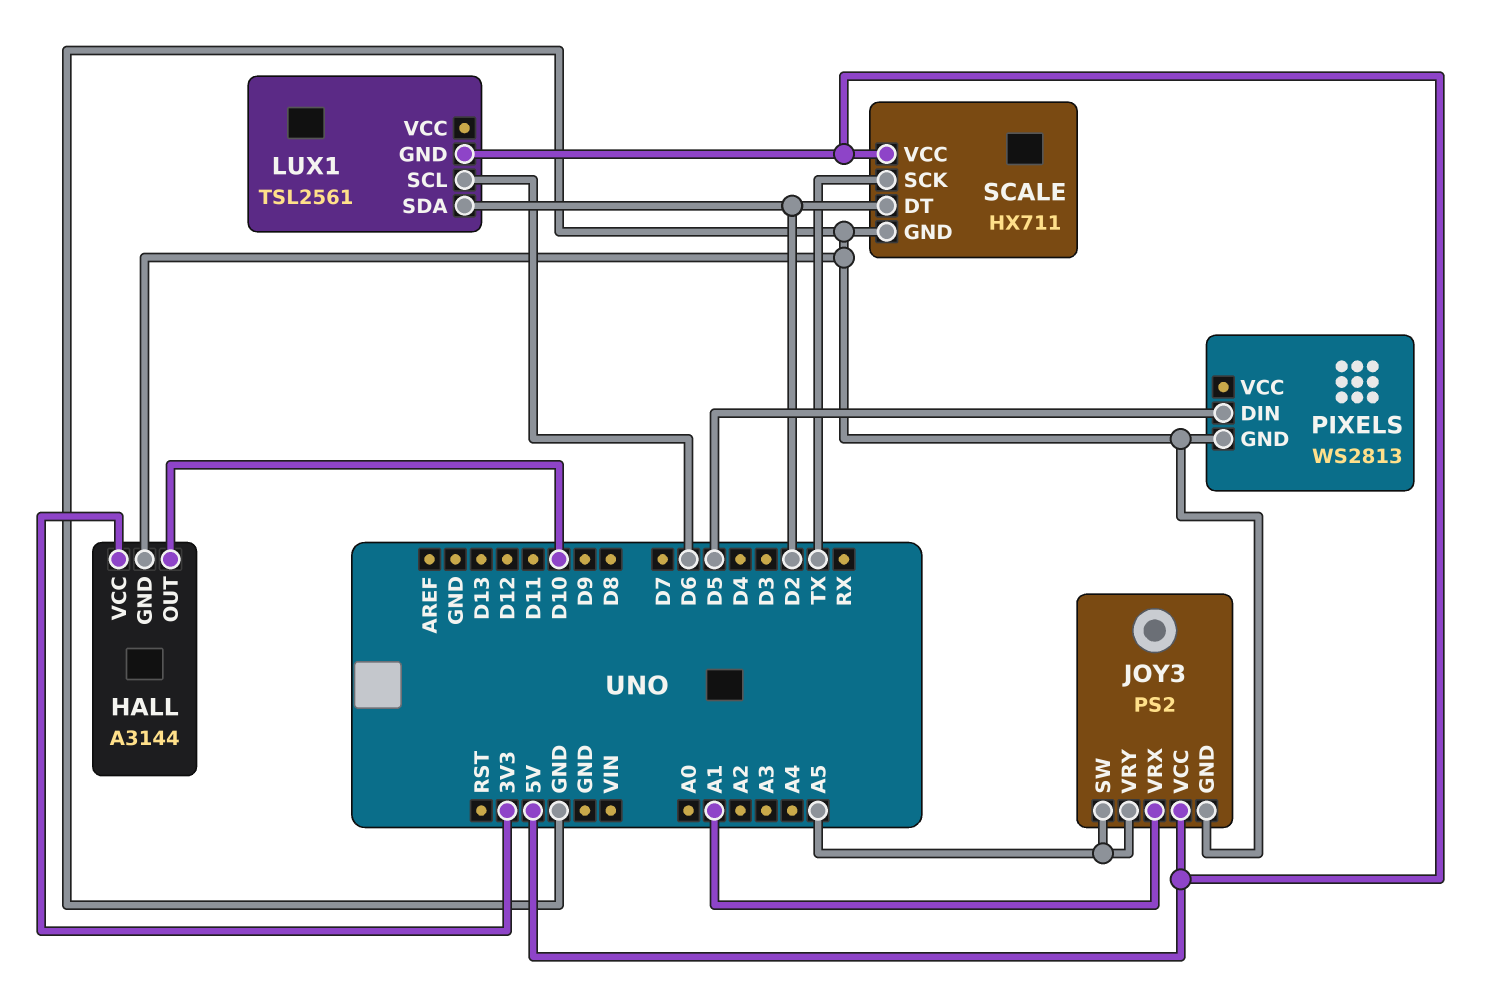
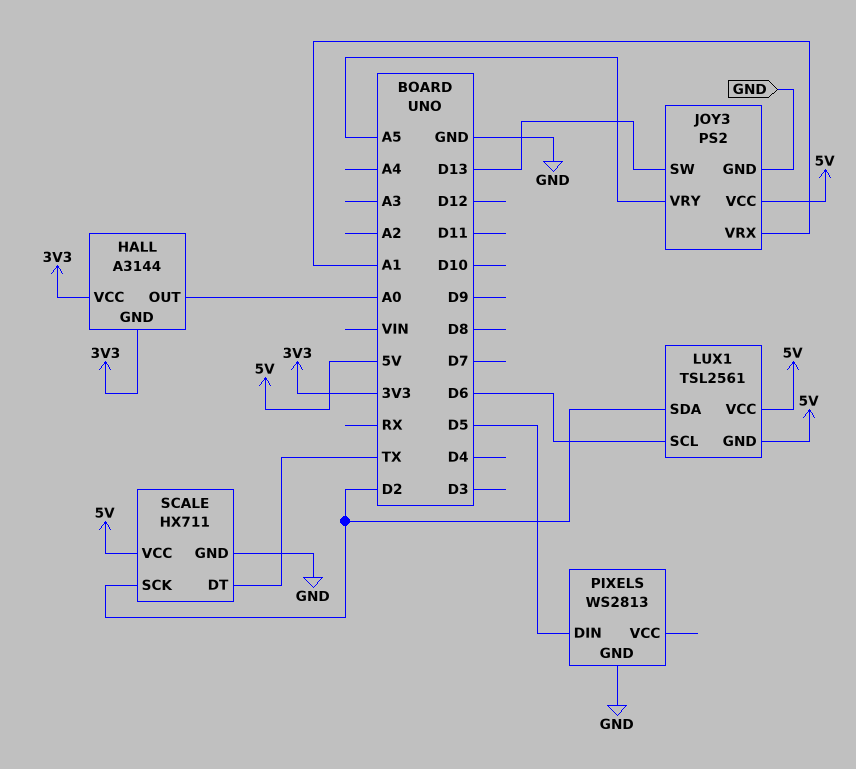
HALL pin GND: GND -> 3V3
HALL pin OUT: D10 -> A0
JOY3 pin SW: A5 -> D13
LUX1 pin VCC: none -> 5V
SCALE pin DT: D2 -> TX
SCALE pin SCK: TX -> D2

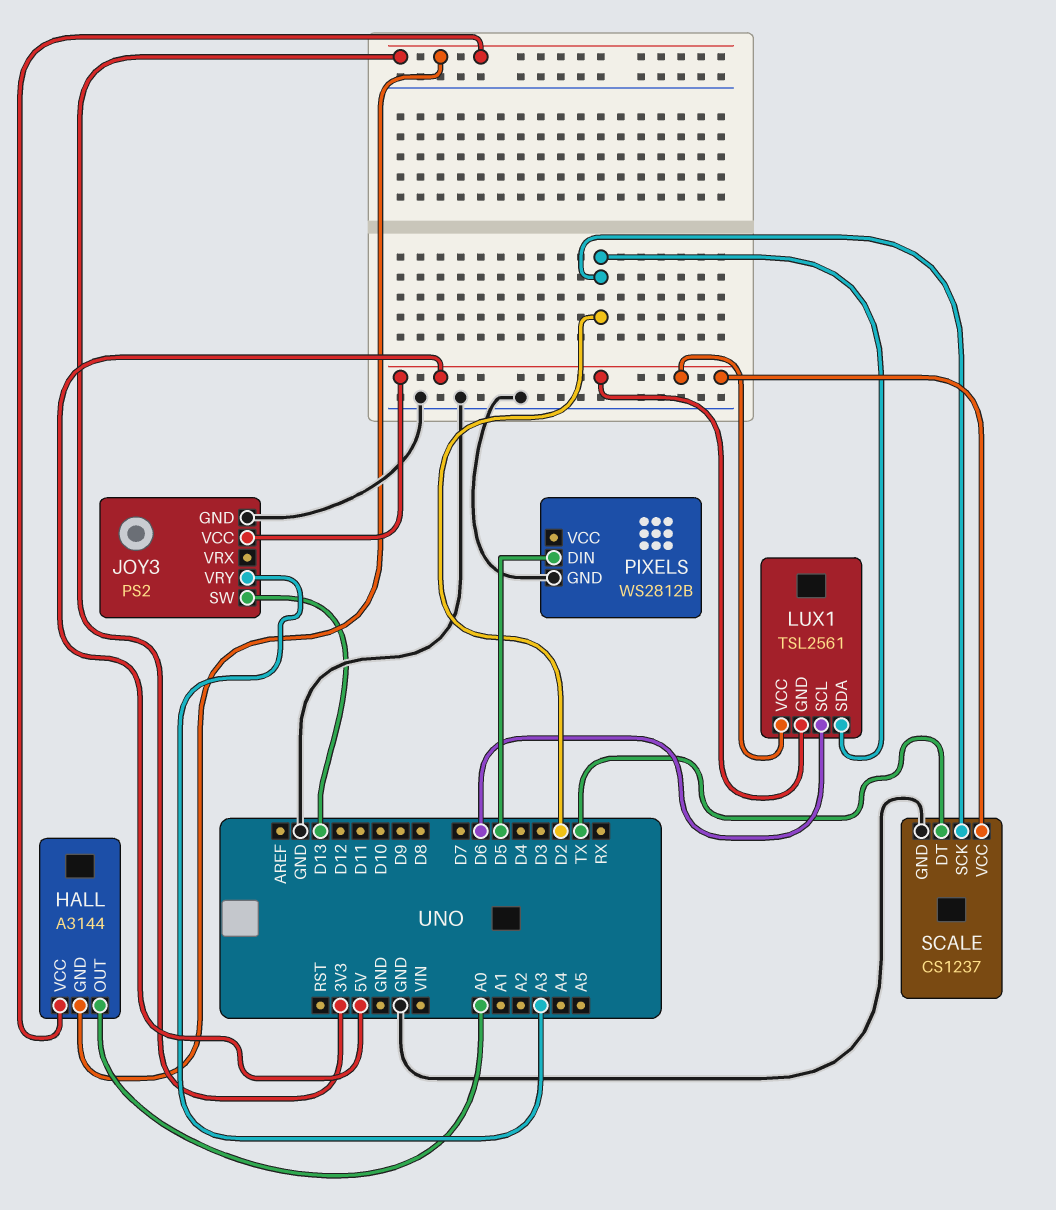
JOY3 pin VRX: A1 -> none
JOY3 pin VRY: A5 -> A3
PIXELS: WS2813 -> WS2812B
SCALE: HX711 -> CS1237

